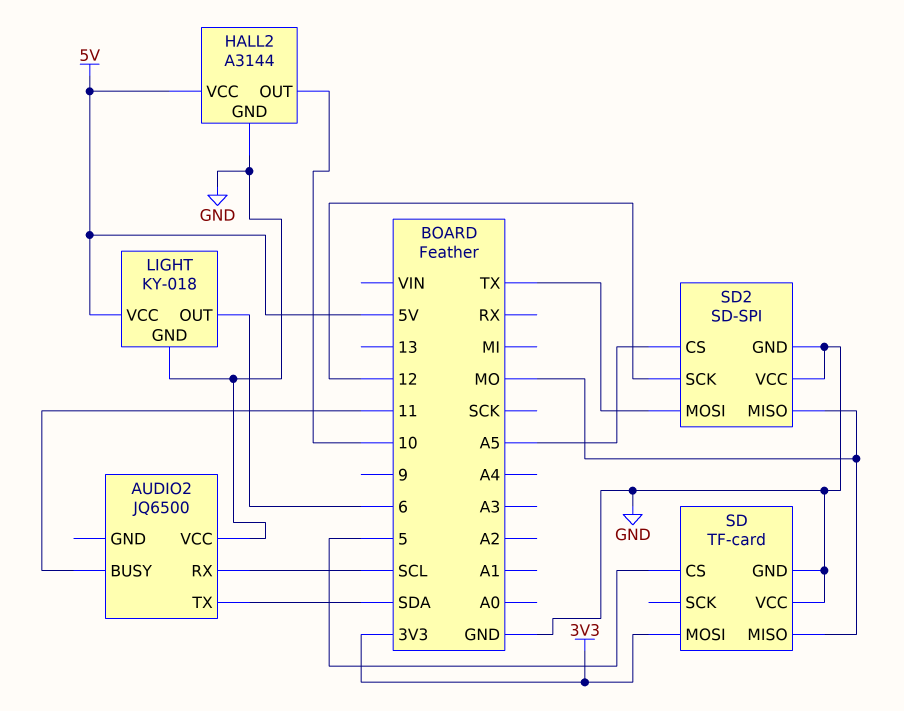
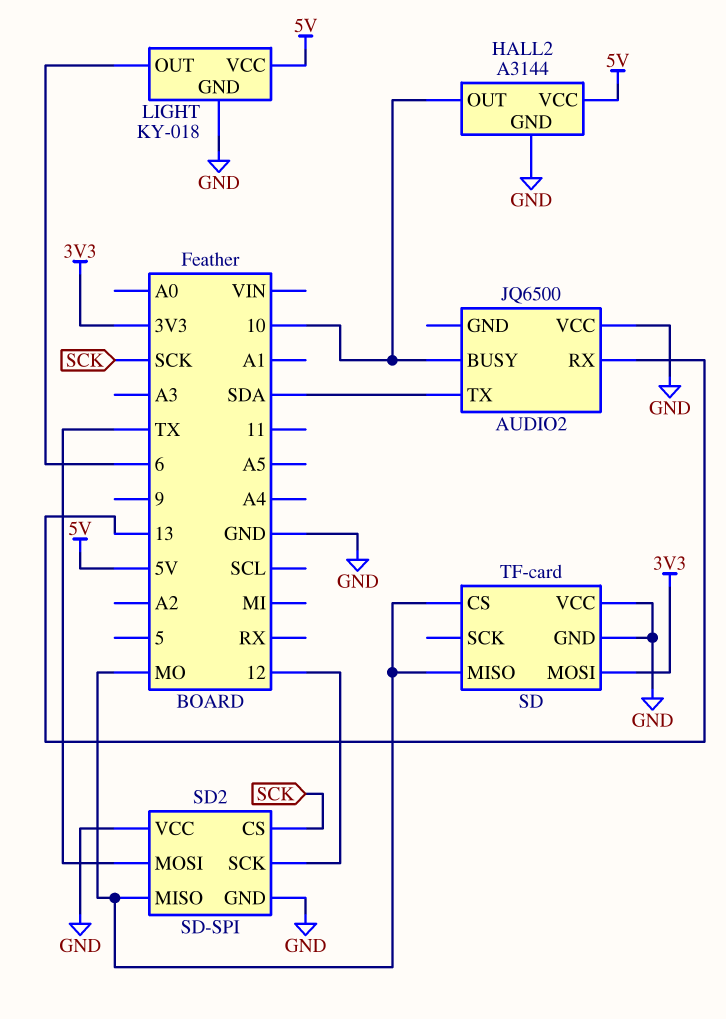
AUDIO2 pin BUSY: 11 -> 10
AUDIO2 pin RX: SCL -> 13
SD pin CS: 5 -> MO
SD2 pin CS: A5 -> SCK

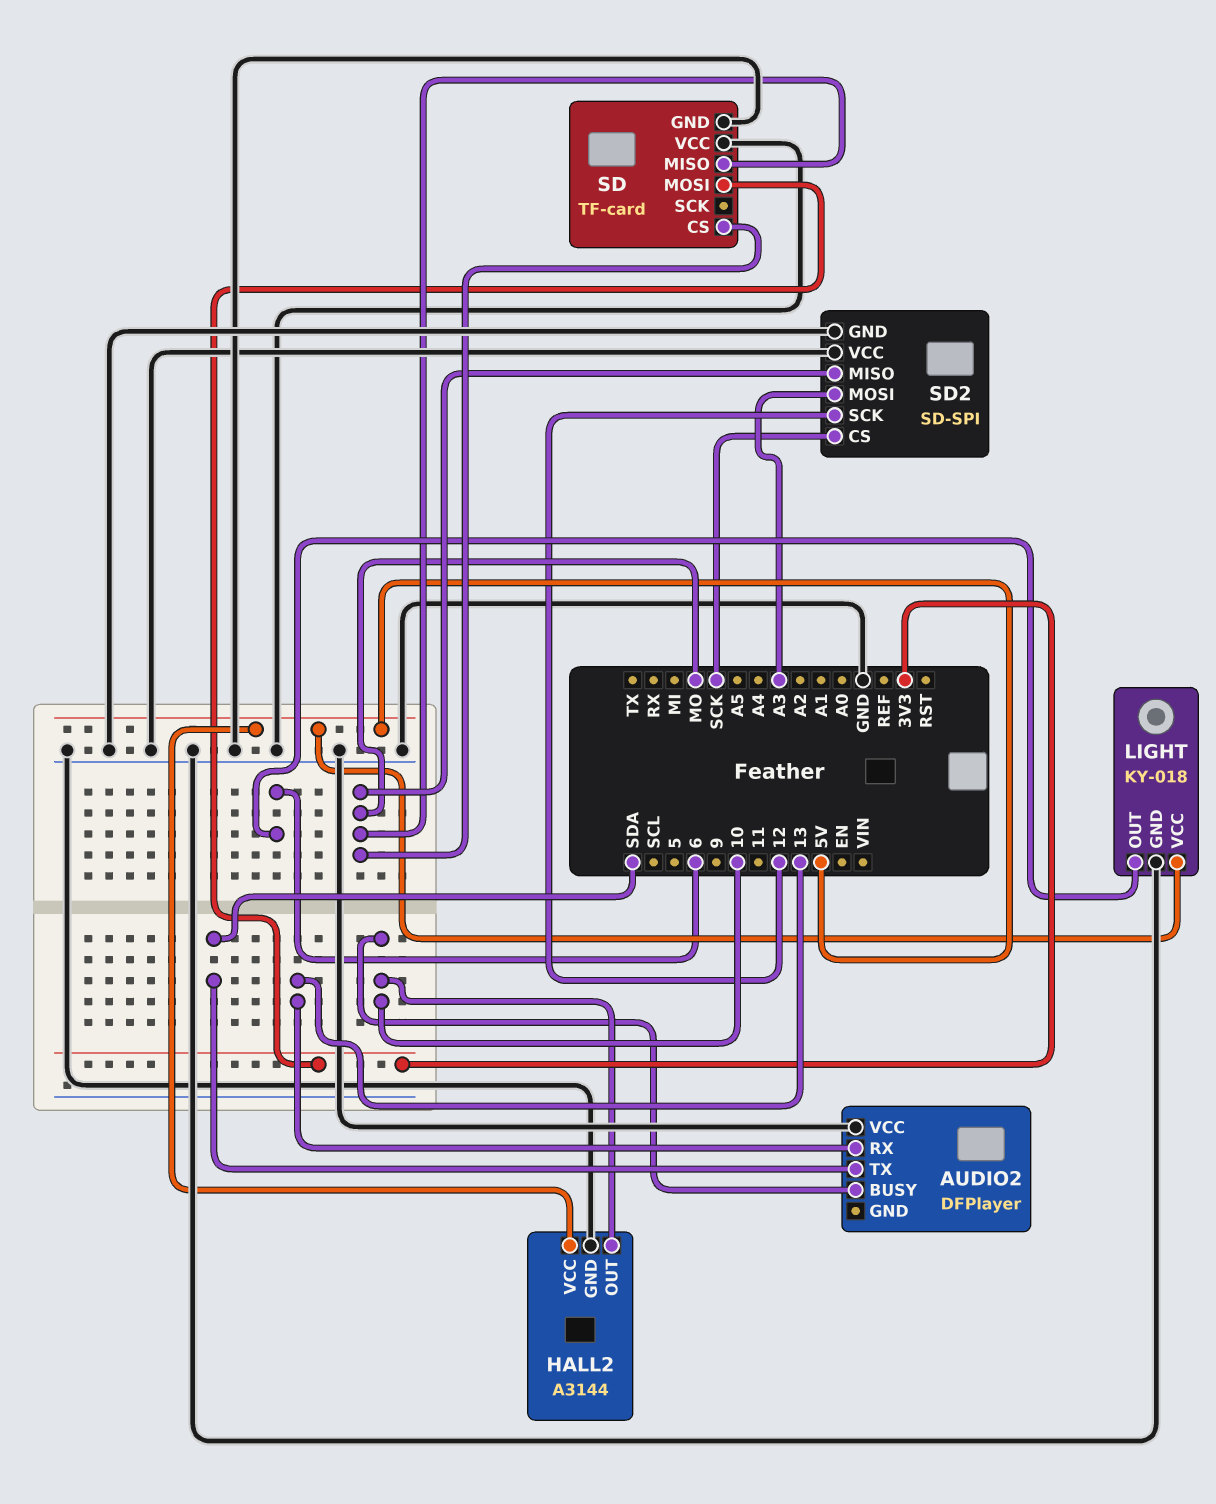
AUDIO2: JQ6500 -> DFPlayer
SD2 pin MOSI: TX -> A3

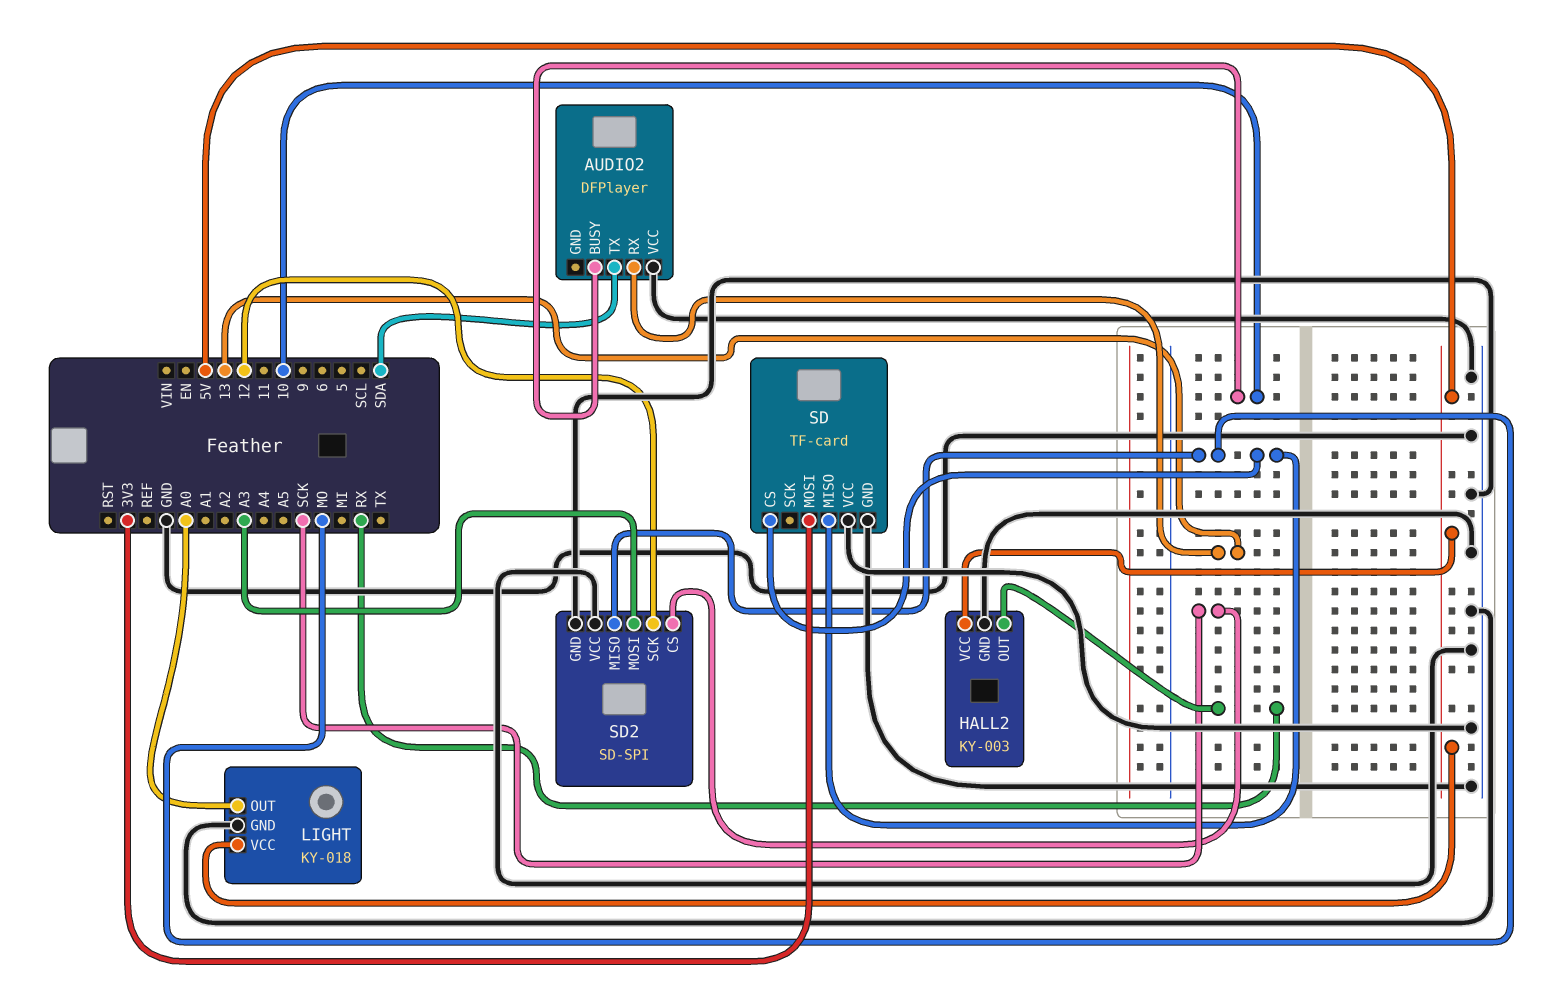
HALL2: A3144 -> KY-003
HALL2 pin OUT: 10 -> RX
LIGHT pin OUT: 6 -> A0

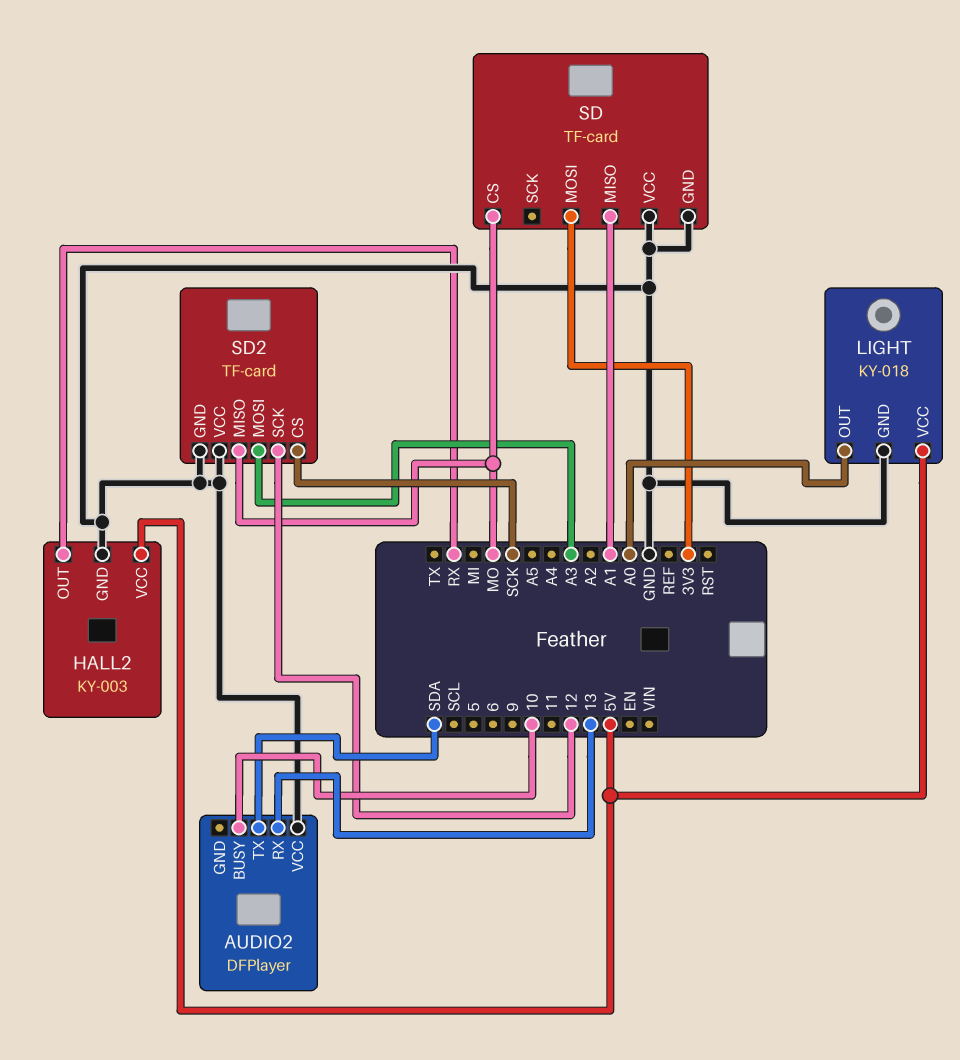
SD pin MISO: MO -> A1
SD2: SD-SPI -> TF-card

